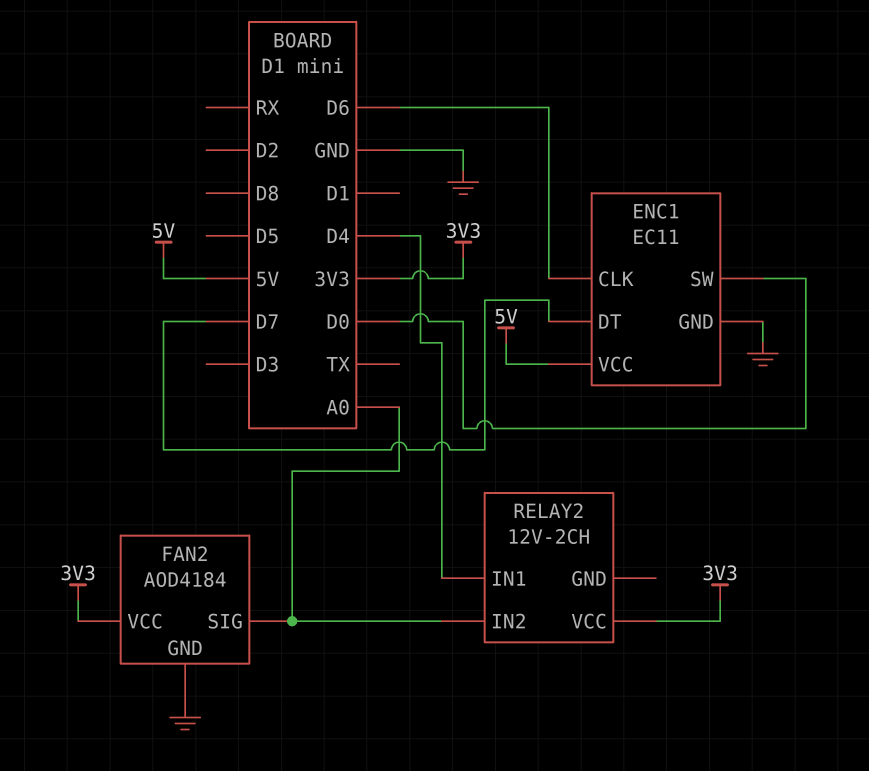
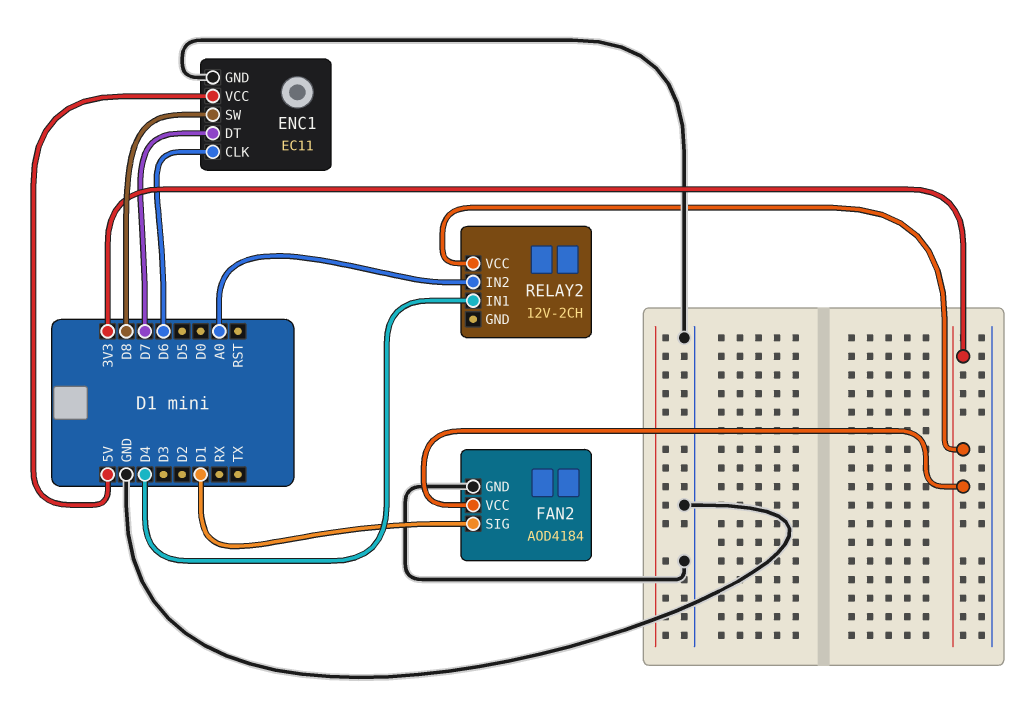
ENC1 pin SW: D0 -> D8
FAN2 pin SIG: A0 -> D1

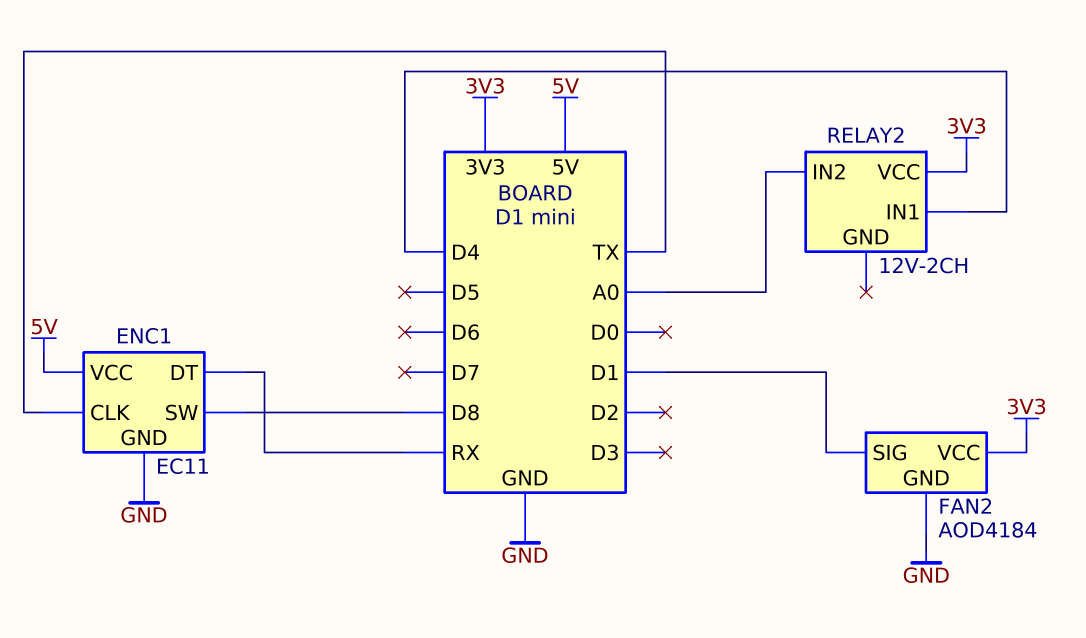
ENC1 pin CLK: D6 -> TX
ENC1 pin DT: D7 -> RX

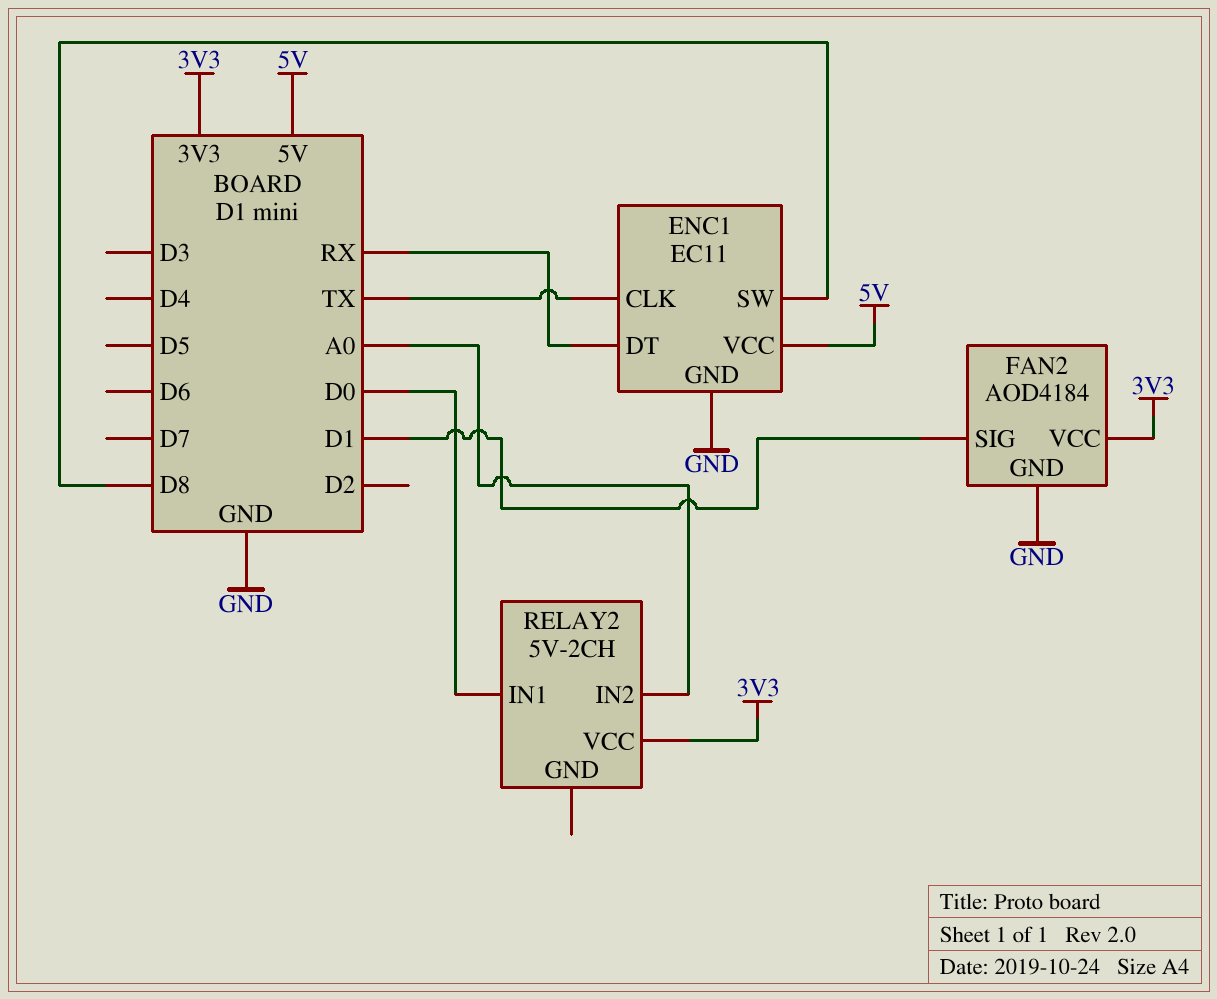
RELAY2: 12V-2CH -> 5V-2CH
RELAY2 pin IN1: D4 -> D0

